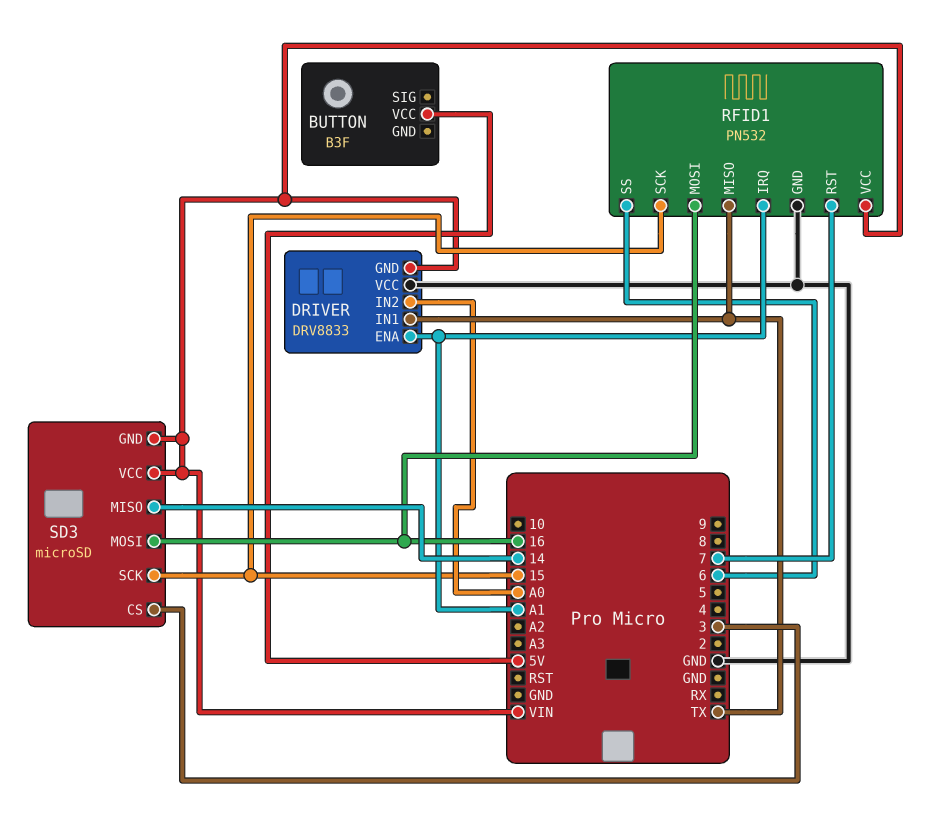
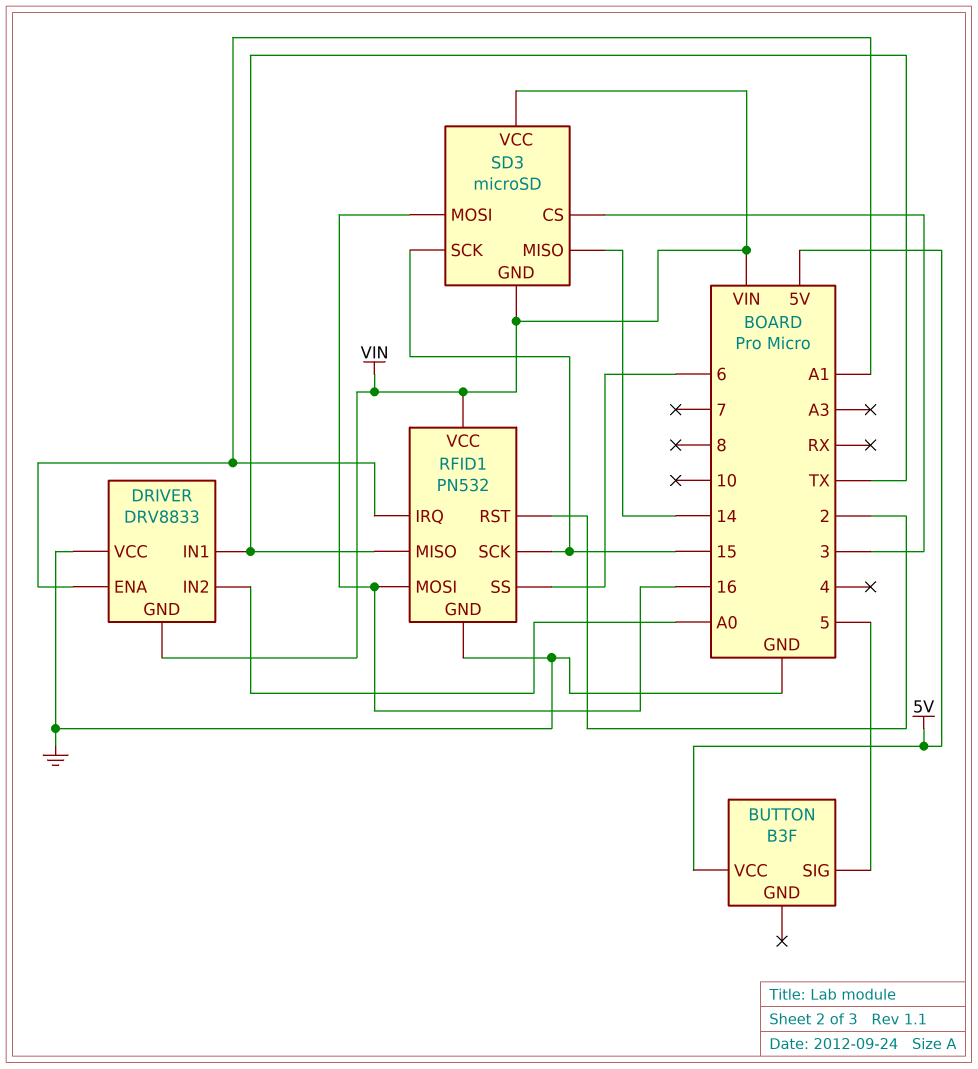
BUTTON pin SIG: none -> 5
RFID1 pin RST: 7 -> 2

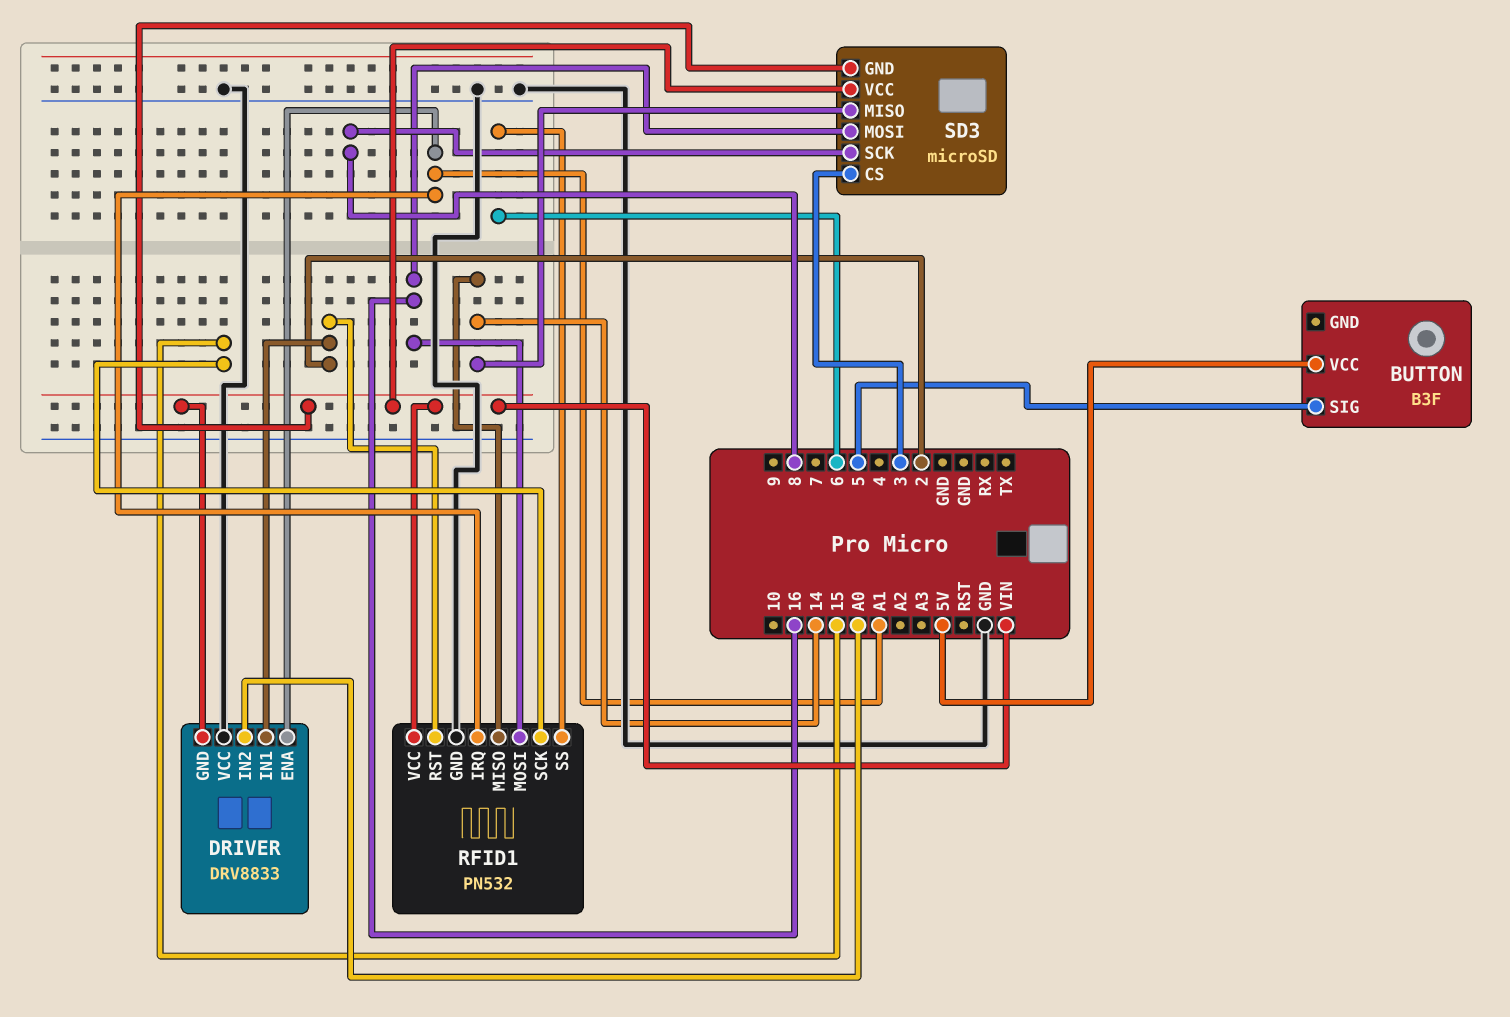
DRIVER pin IN1: TX -> 2
RFID1 pin MISO: TX -> 14
SD3 pin SCK: 15 -> 8

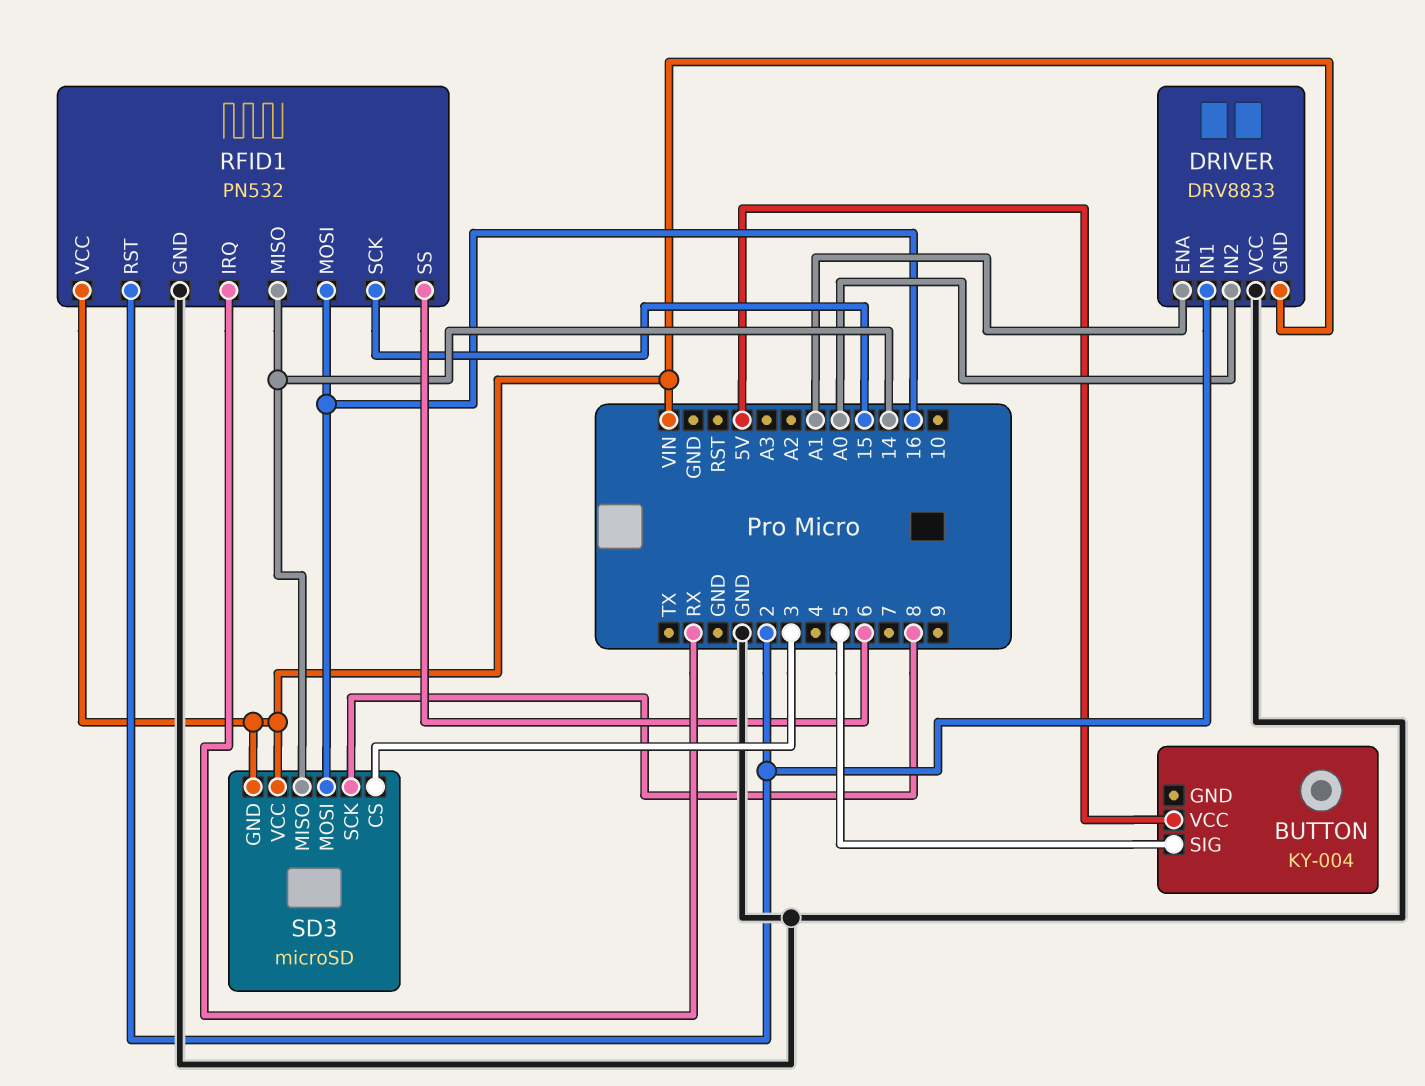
BUTTON: B3F -> KY-004
RFID1 pin IRQ: A1 -> RX

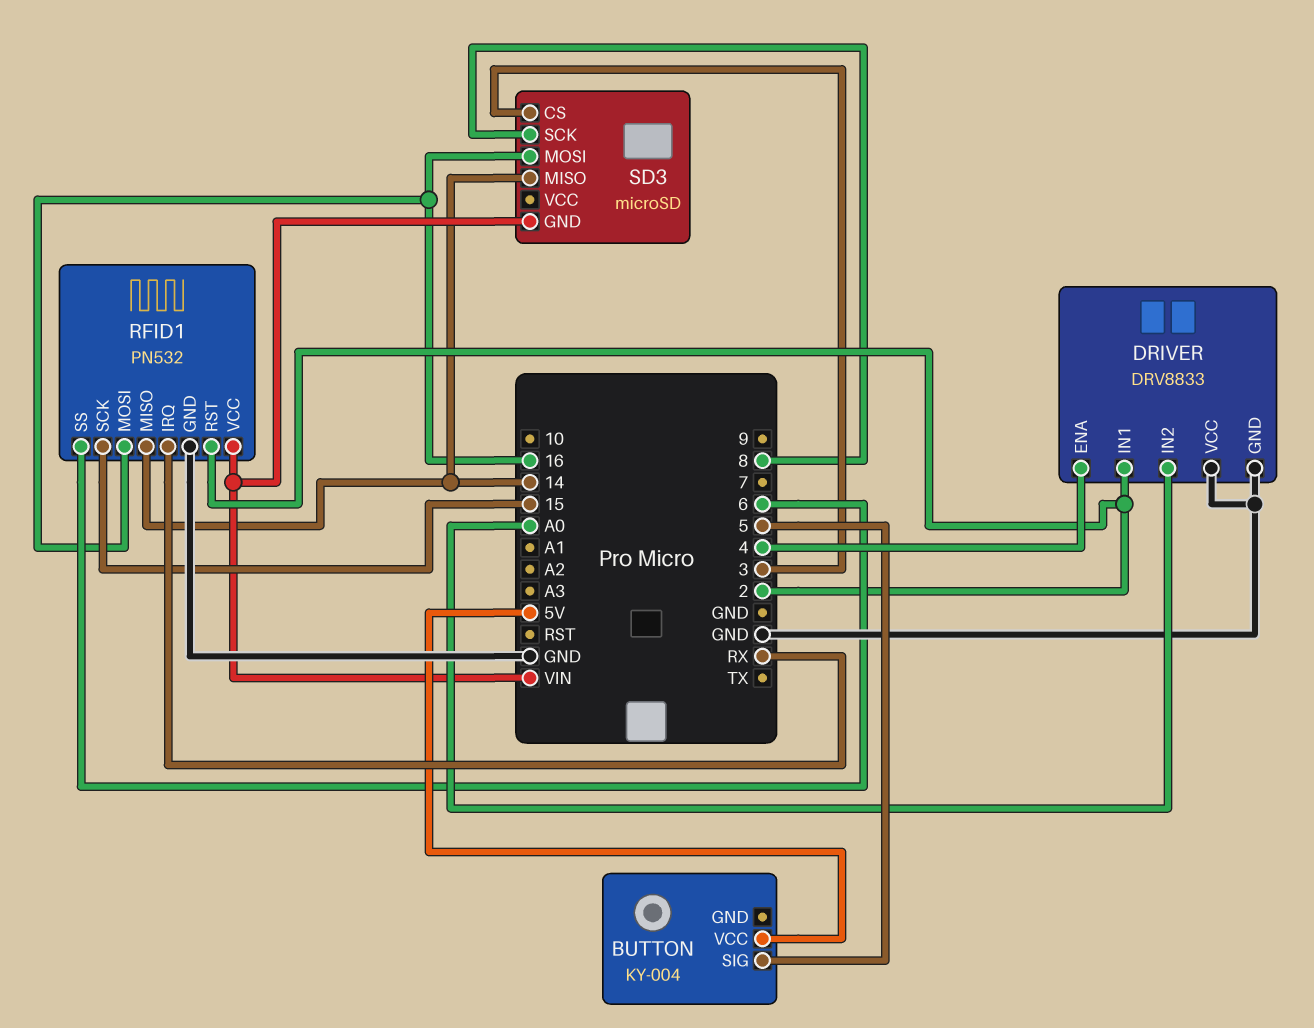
DRIVER pin ENA: A1 -> 4
DRIVER pin GND: VIN -> GND
SD3 pin VCC: VIN -> none

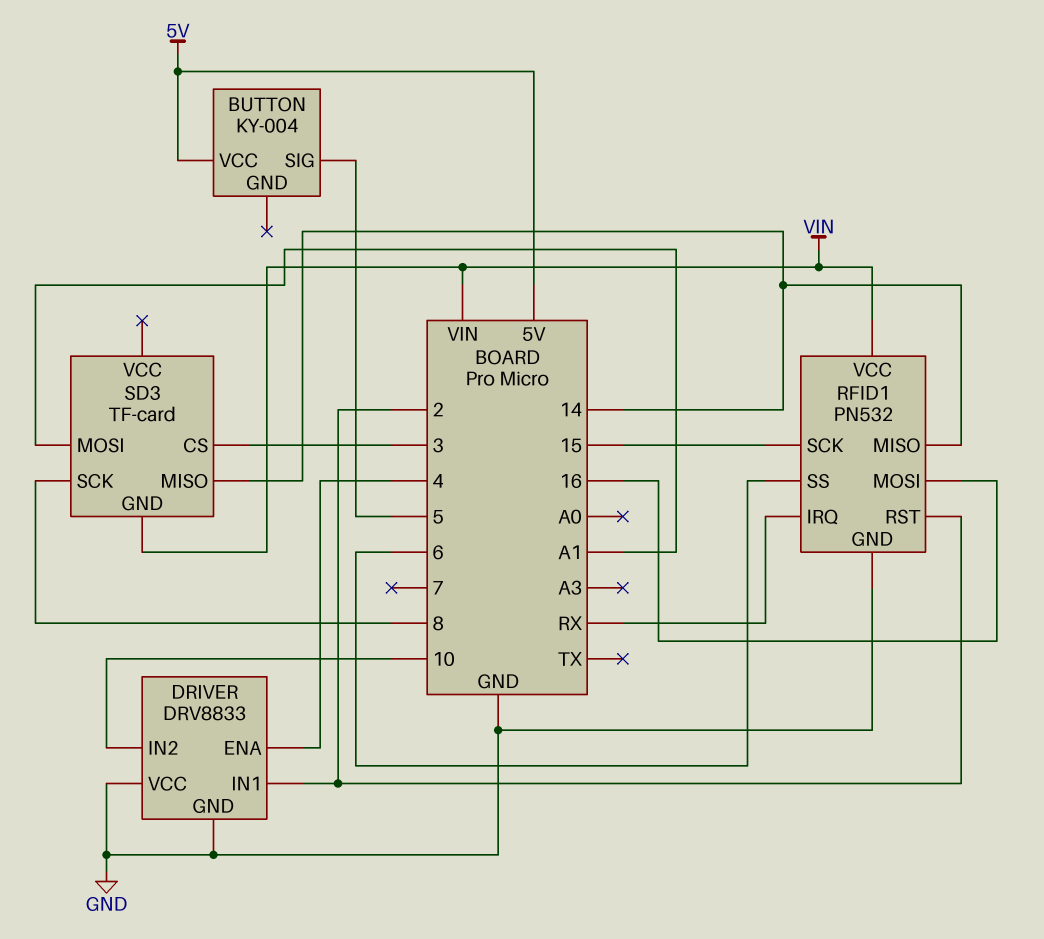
DRIVER pin IN2: A0 -> 10
SD3: microSD -> TF-card
SD3 pin MOSI: 16 -> A1

